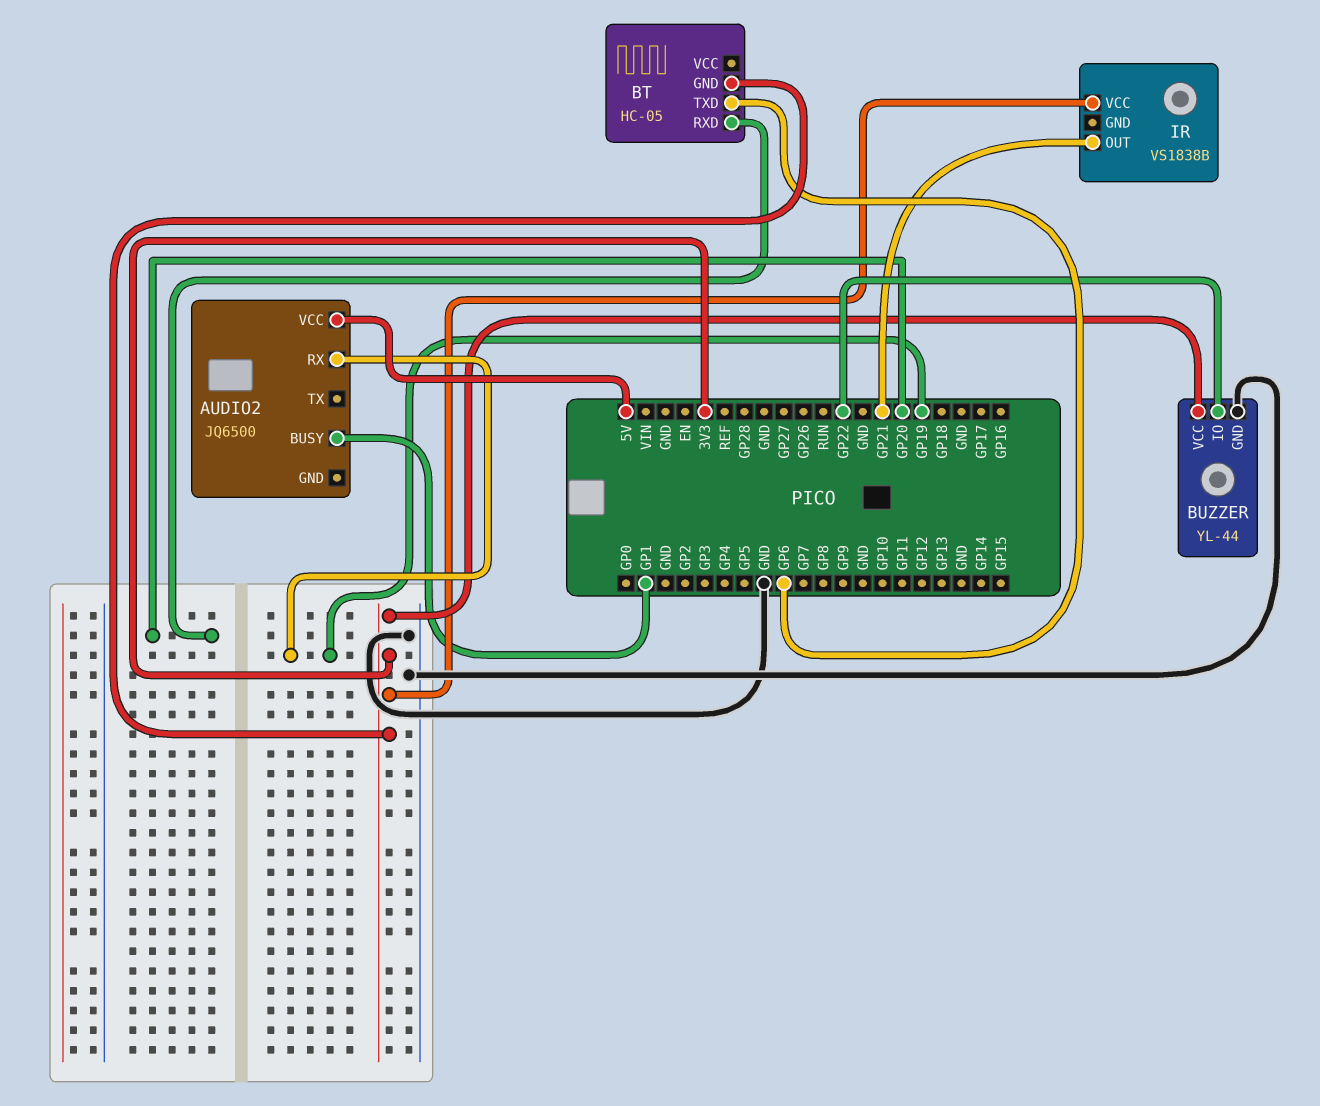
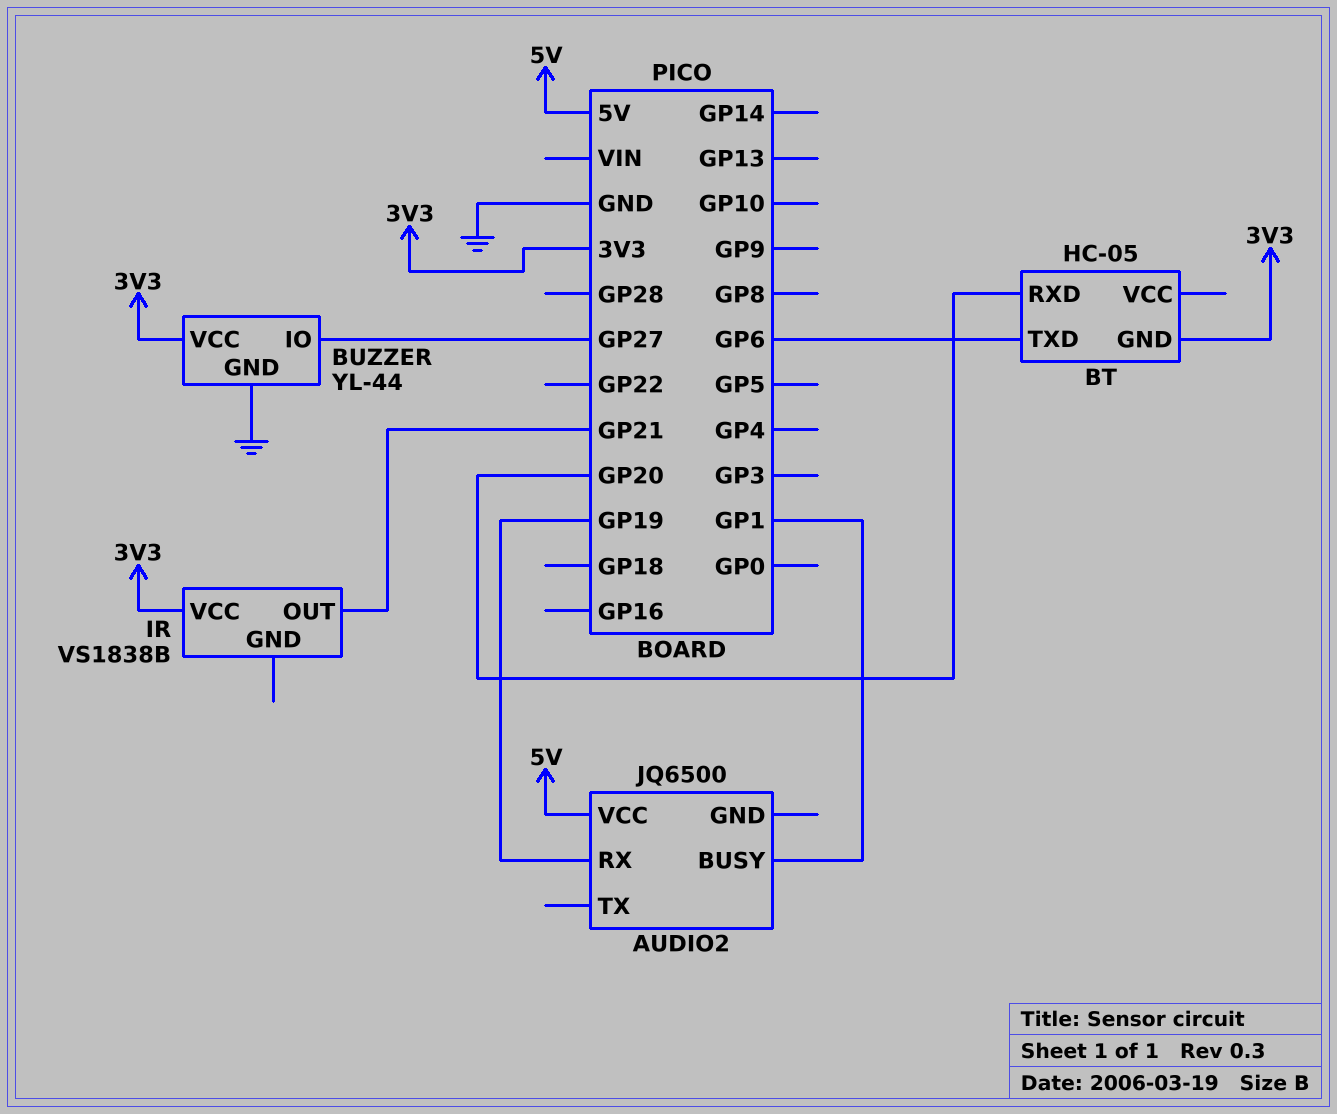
BUZZER pin IO: GP22 -> GP27

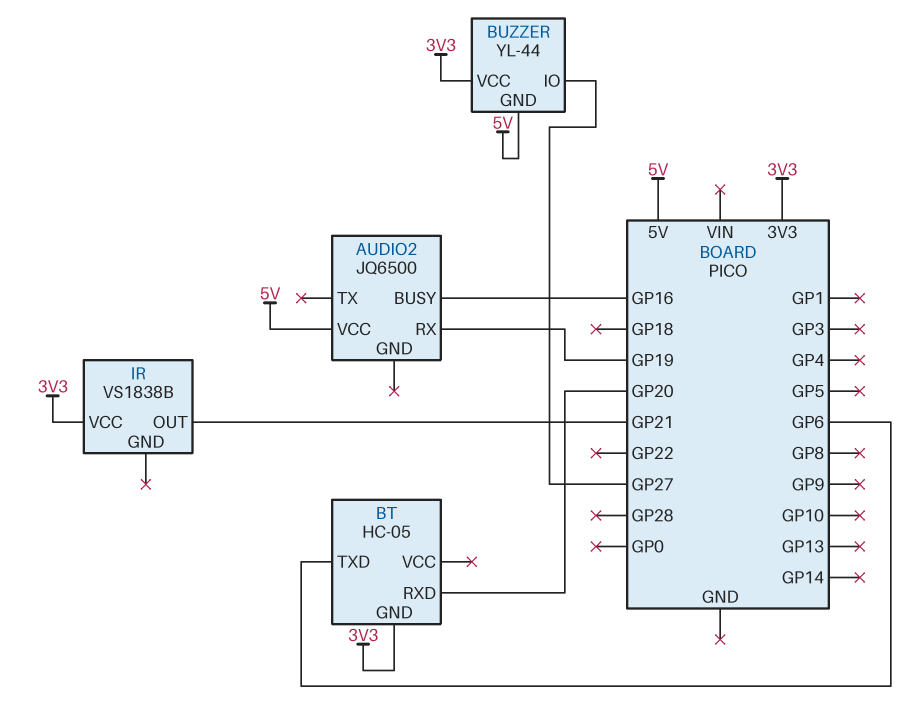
AUDIO2 pin BUSY: GP1 -> GP16
BUZZER pin GND: GND -> 5V

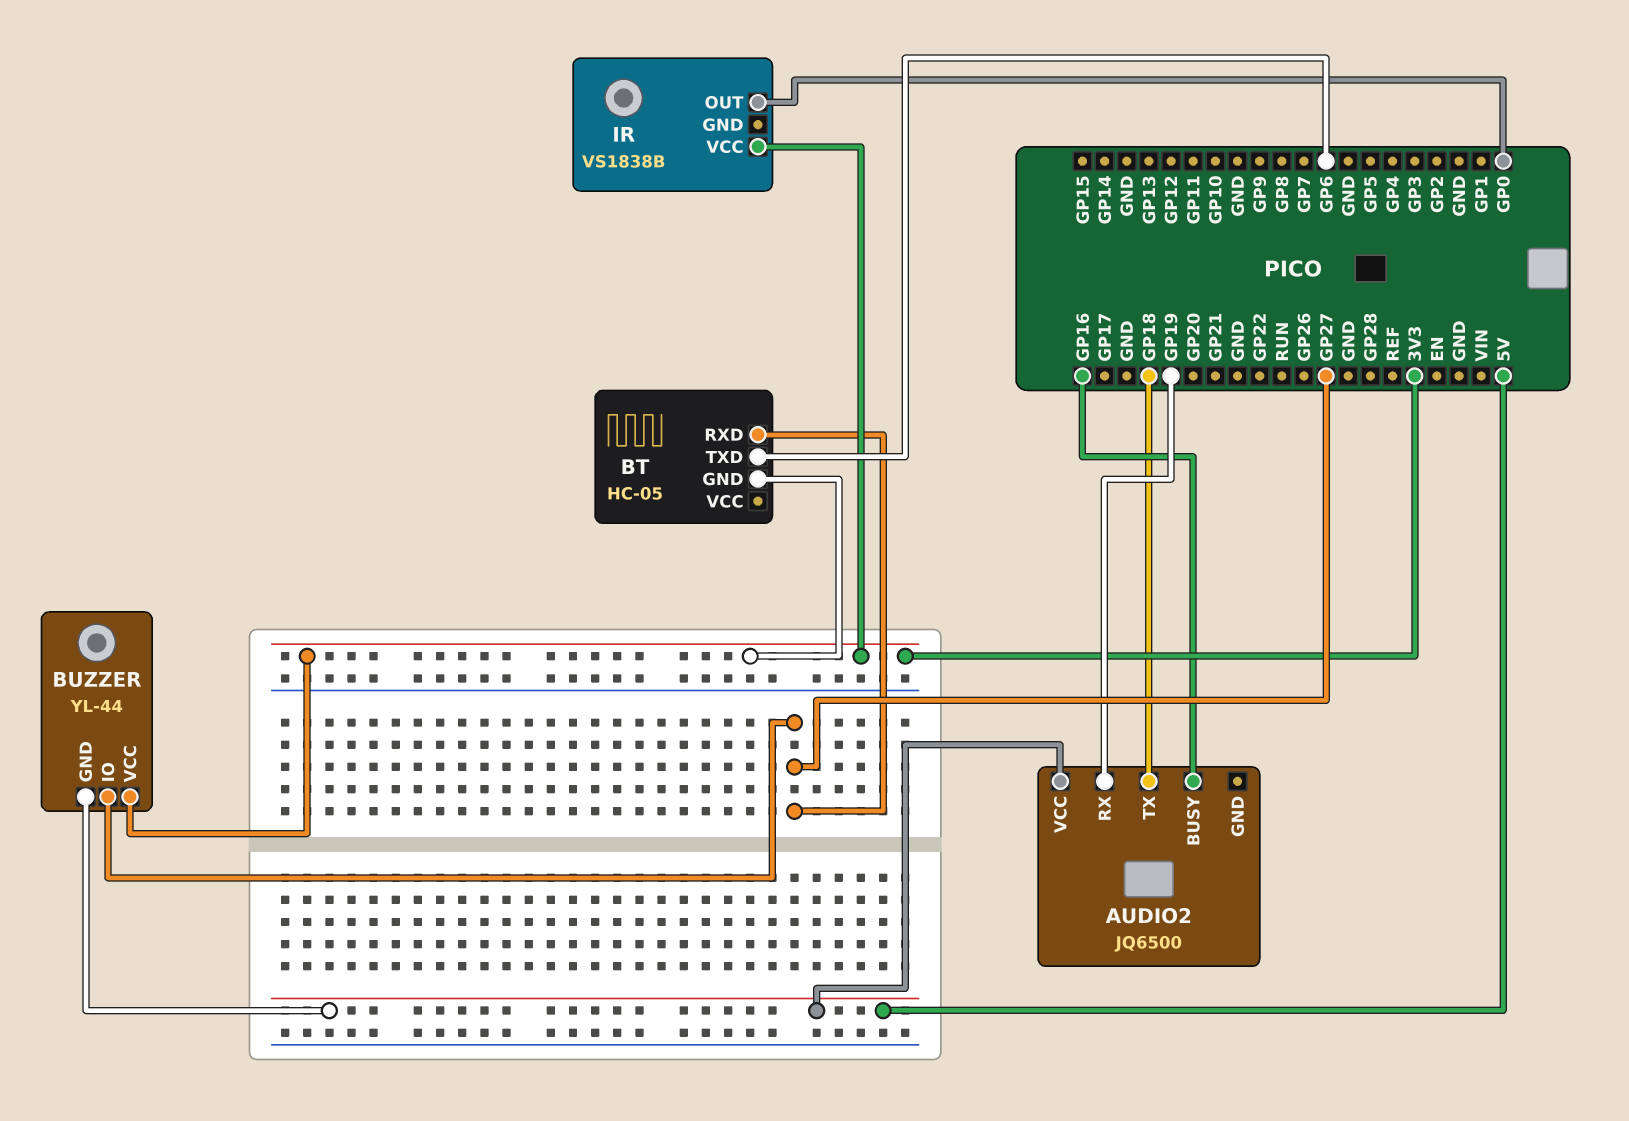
AUDIO2 pin TX: none -> GP18
BT pin RXD: GP20 -> GP27
IR pin OUT: GP21 -> GP0

